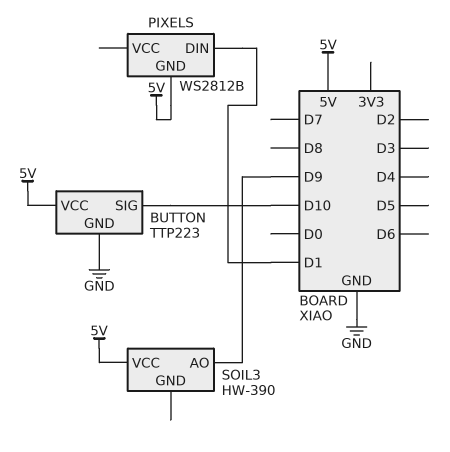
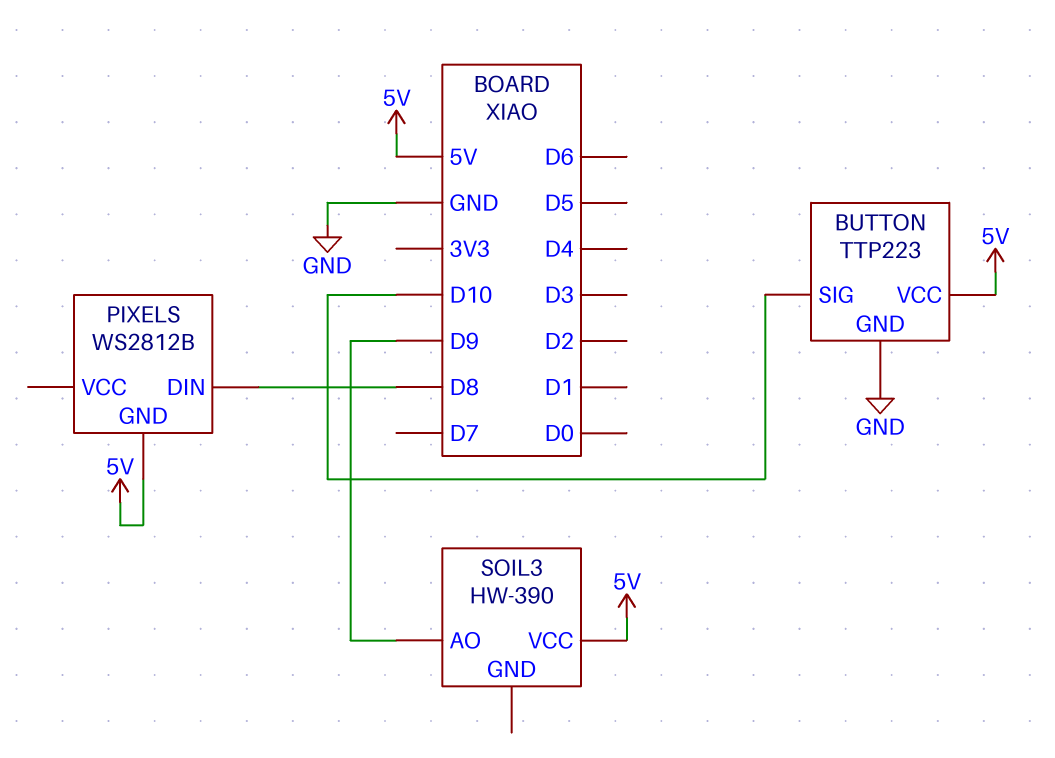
PIXELS pin DIN: D1 -> D8

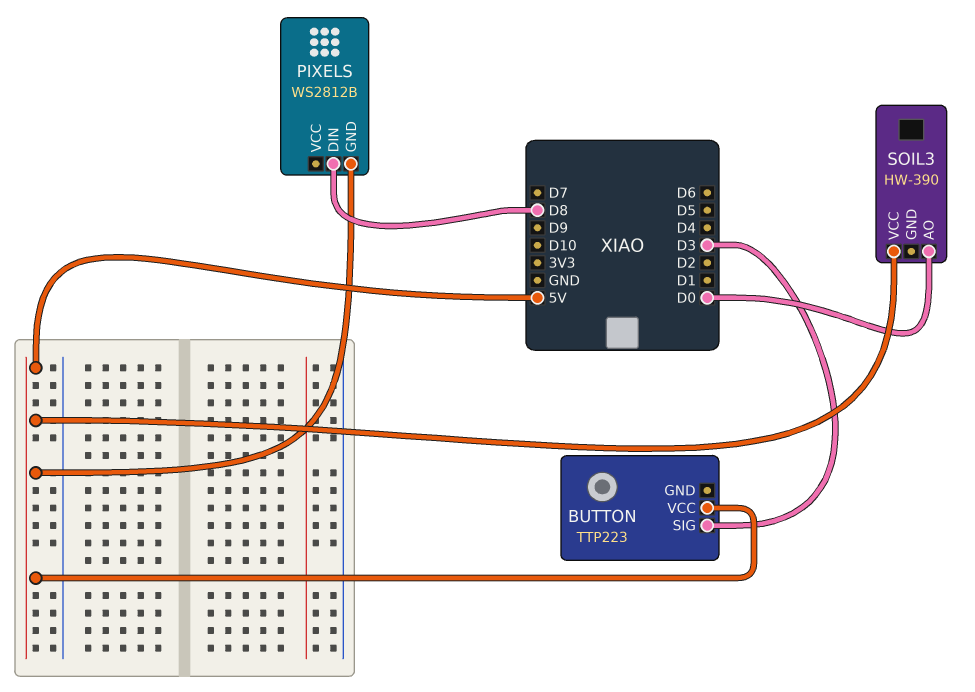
BUTTON pin GND: GND -> none
BUTTON pin SIG: D10 -> D3
SOIL3 pin AO: D9 -> D0

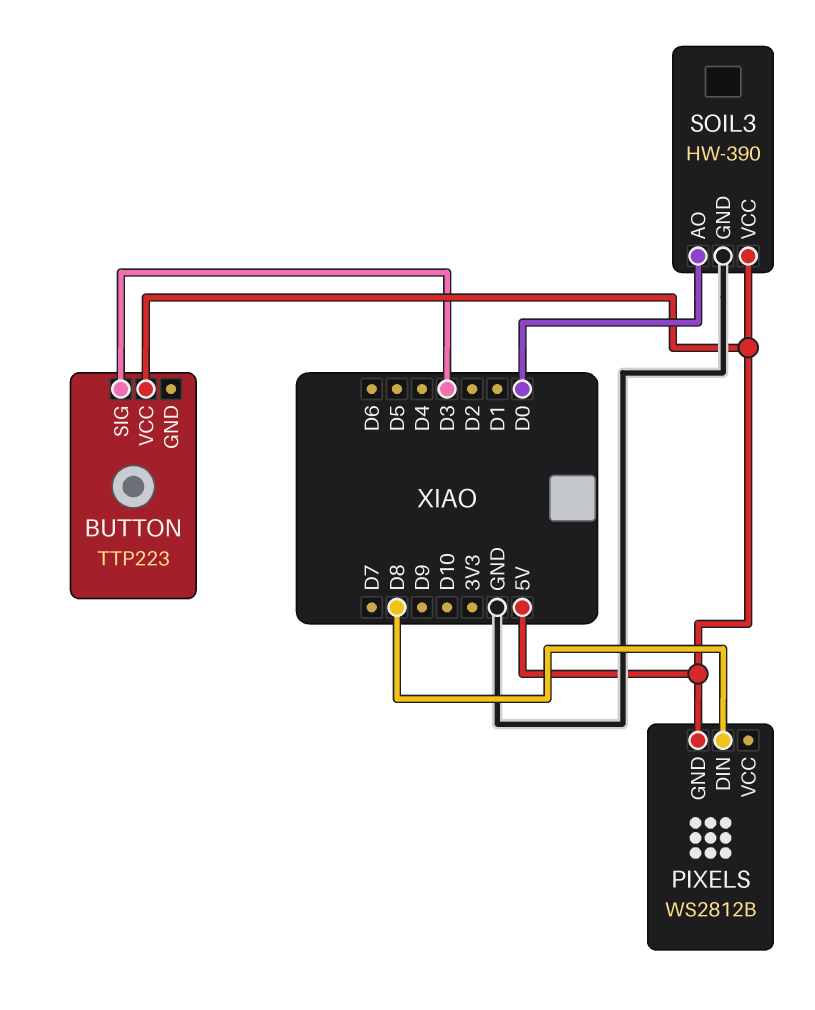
SOIL3 pin GND: none -> GND

